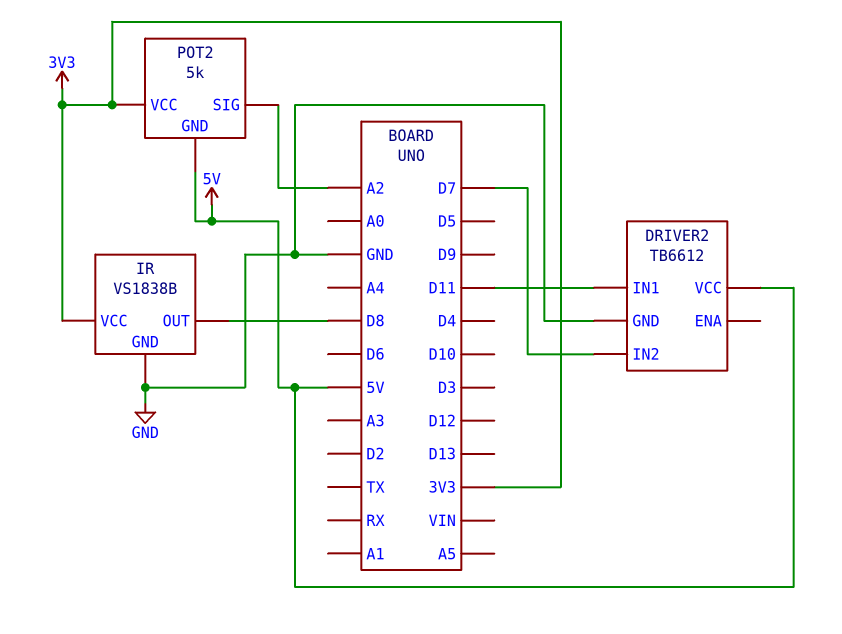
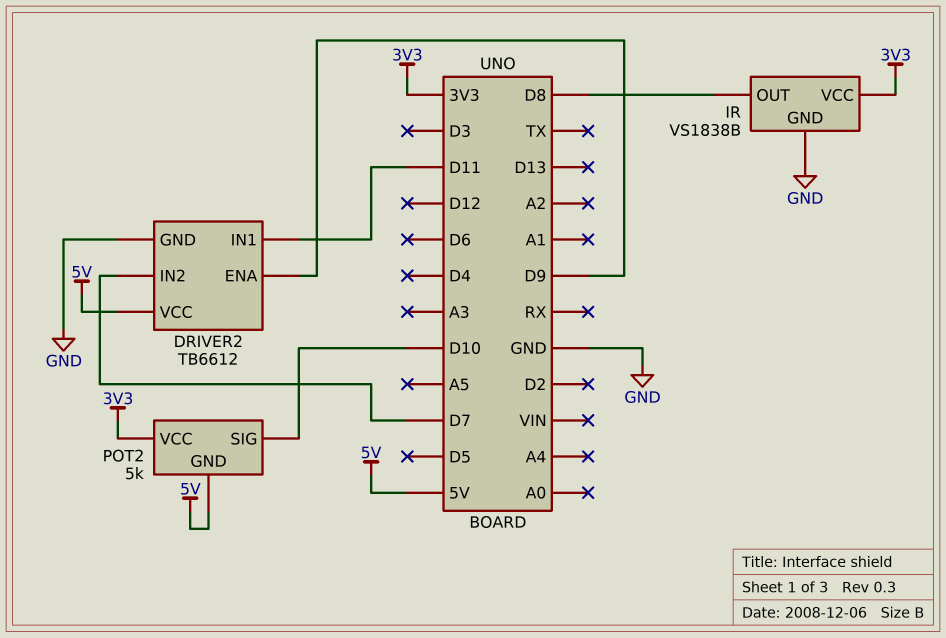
DRIVER2 pin ENA: none -> D9
POT2 pin SIG: A2 -> D10

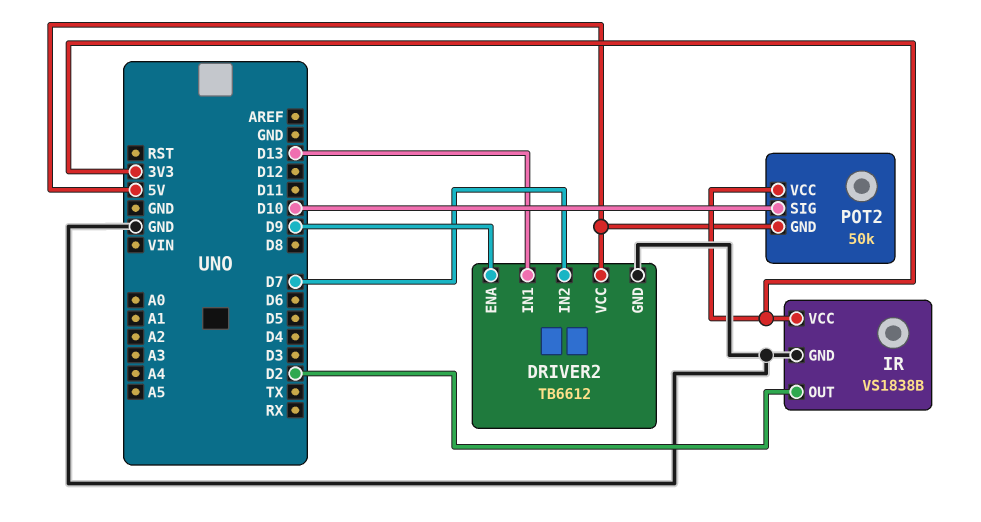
DRIVER2 pin IN1: D11 -> D13
IR pin OUT: D8 -> D2
POT2: 5k -> 50k

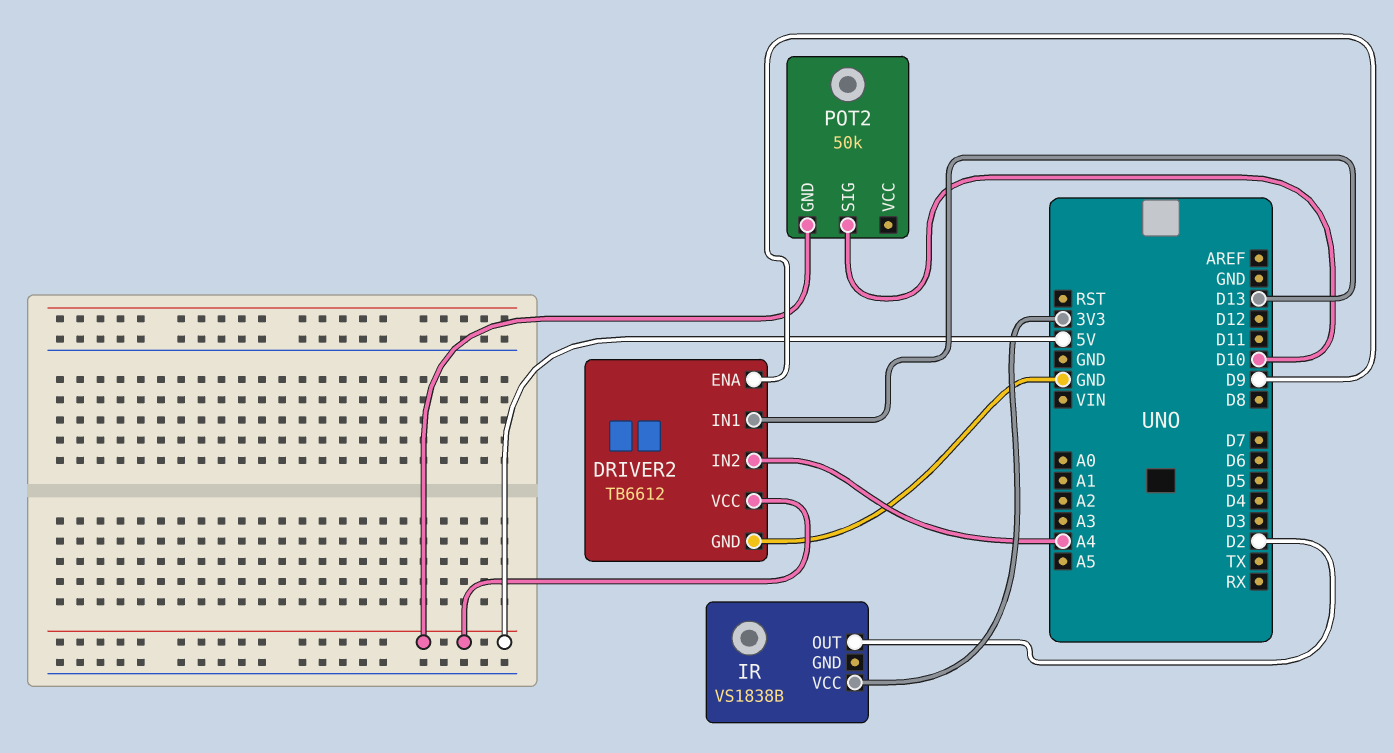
DRIVER2 pin IN2: D7 -> A4
IR pin GND: GND -> none
POT2 pin VCC: 3V3 -> none

